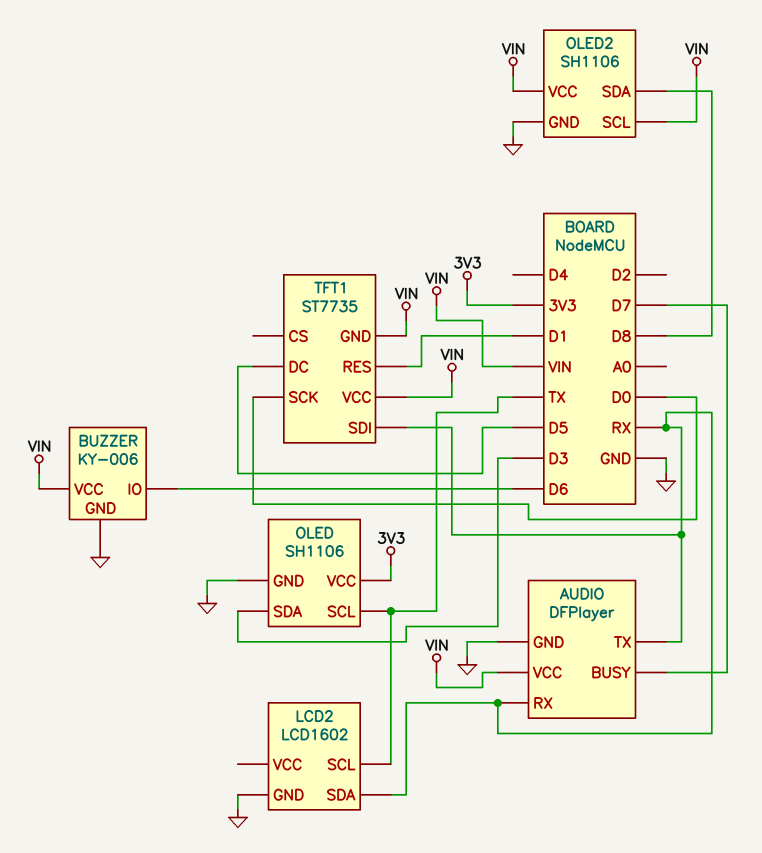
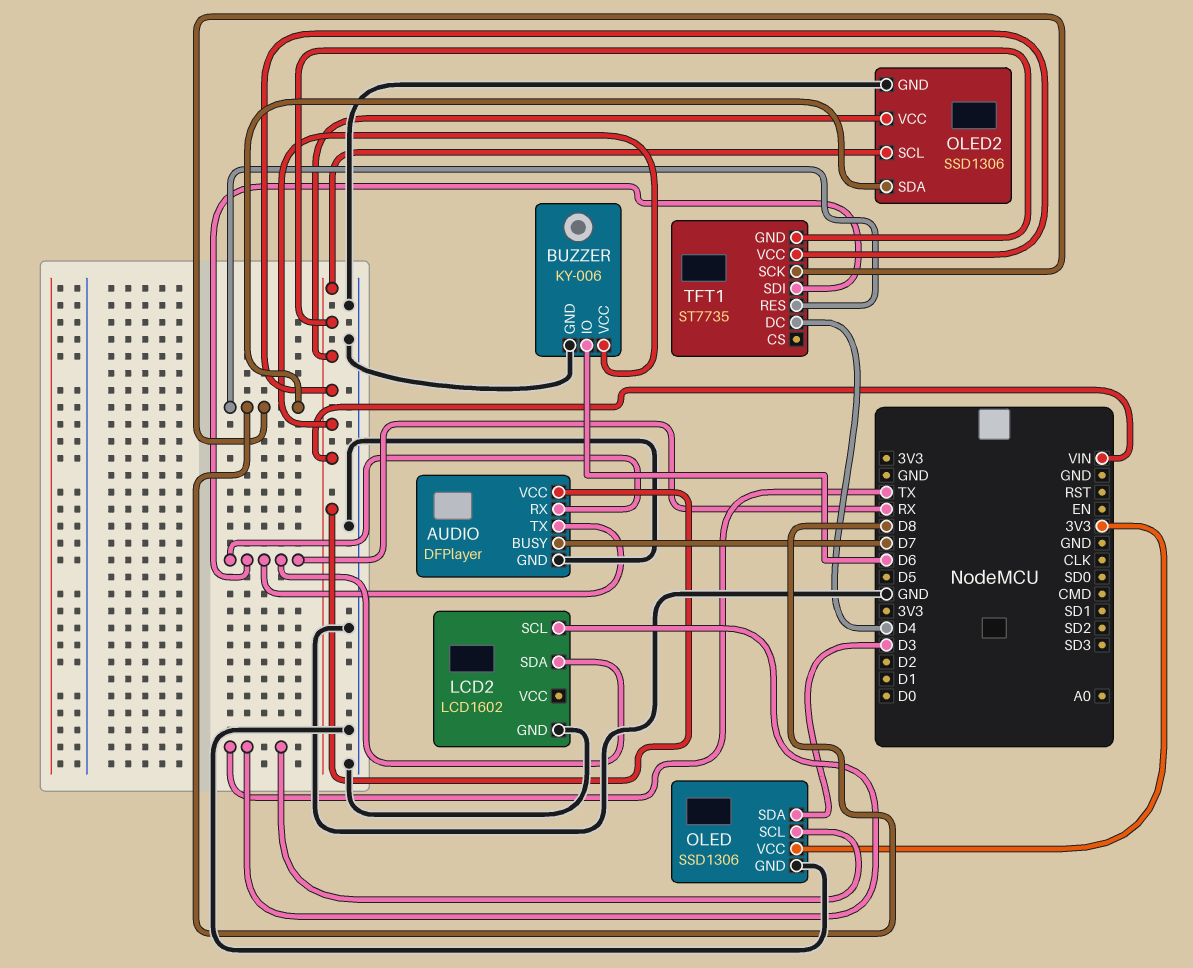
OLED: SH1106 -> SSD1306
OLED2: SH1106 -> SSD1306
TFT1 pin DC: D5 -> D4
TFT1 pin RES: D1 -> D8
TFT1 pin SCK: D0 -> D8

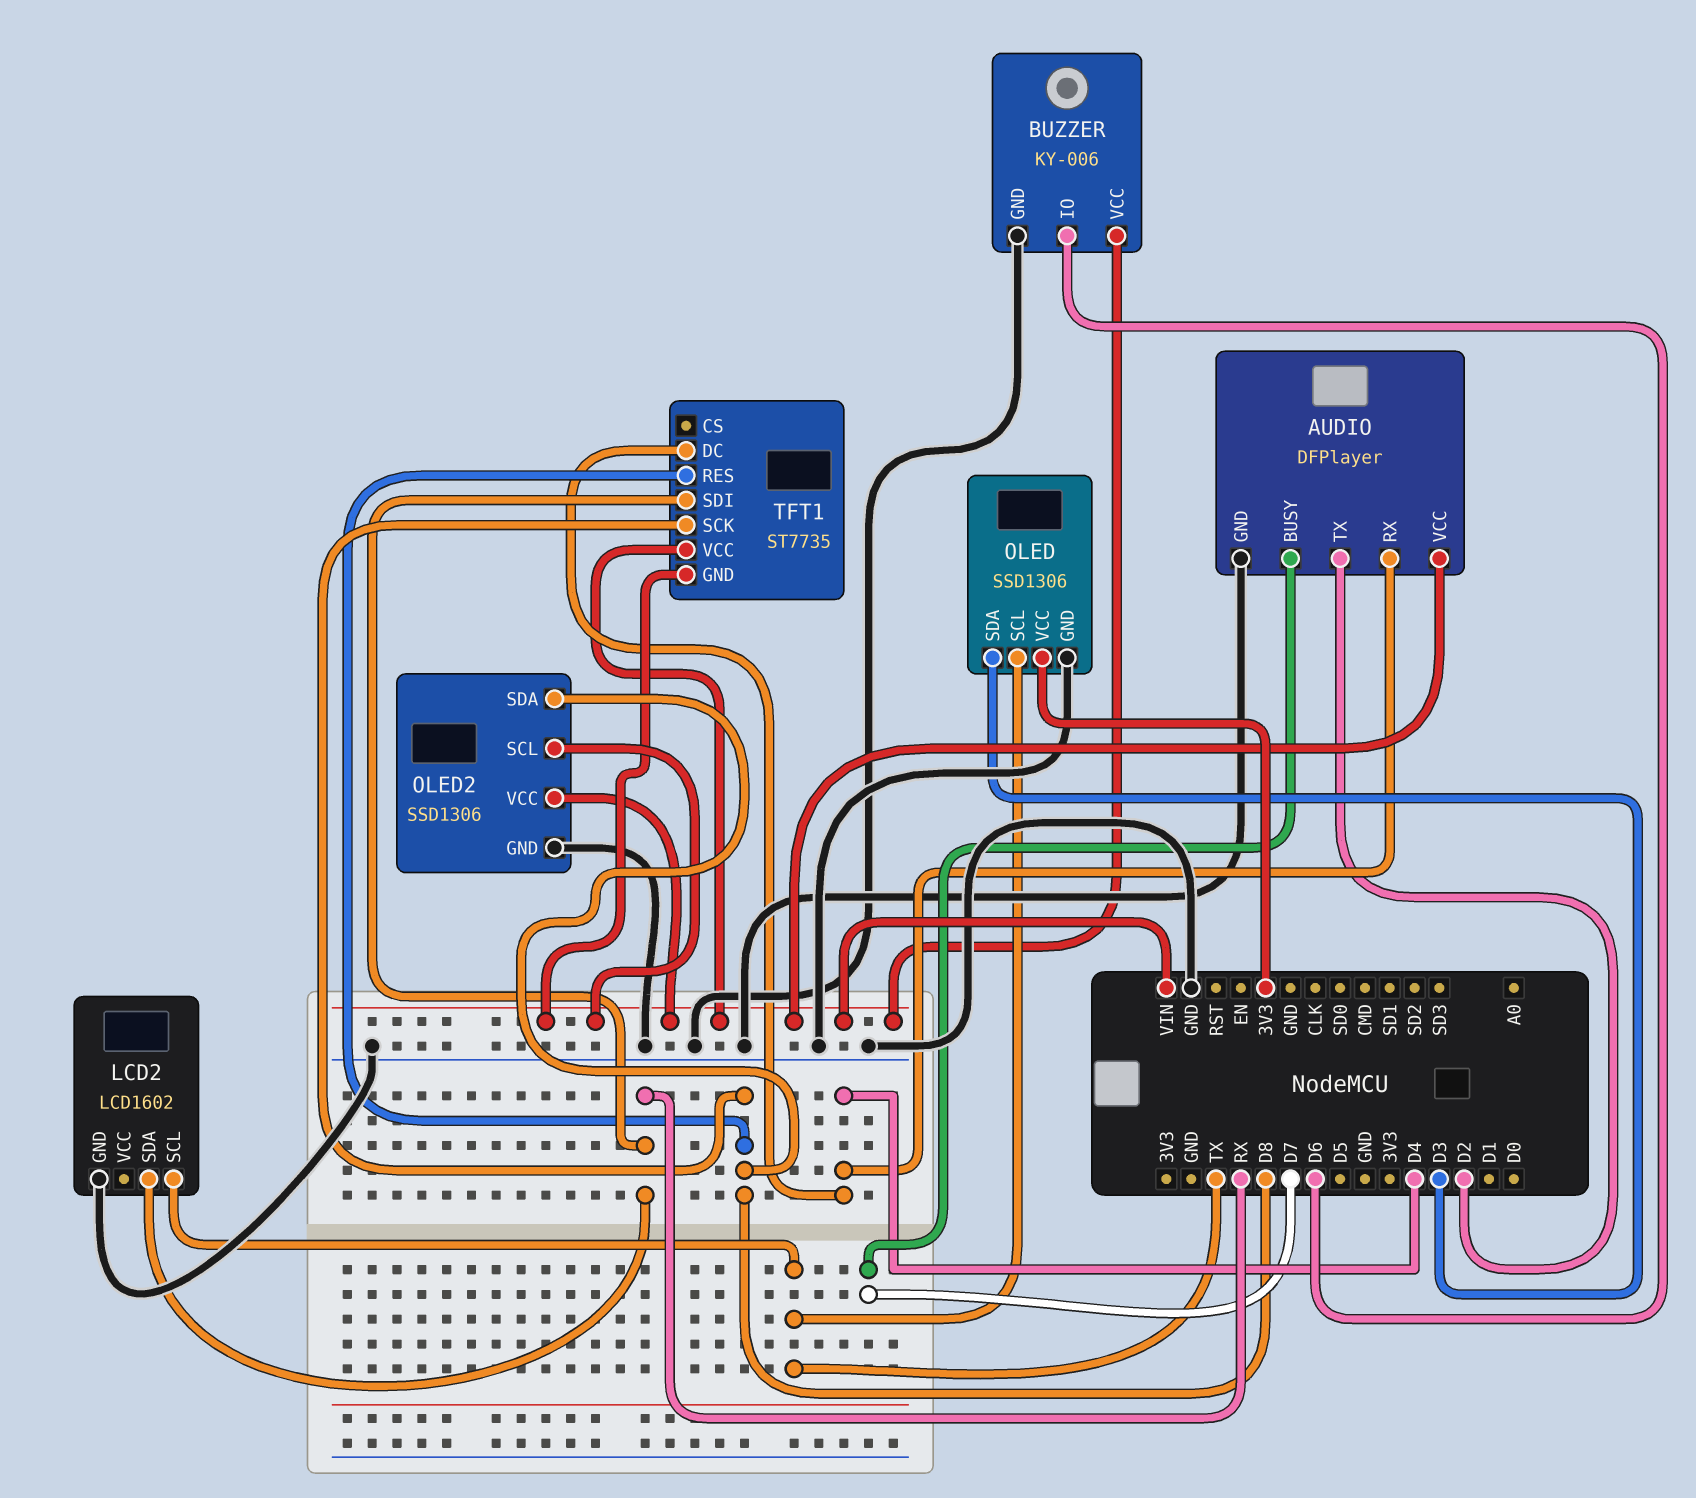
AUDIO pin RX: RX -> D4
AUDIO pin TX: RX -> D2

